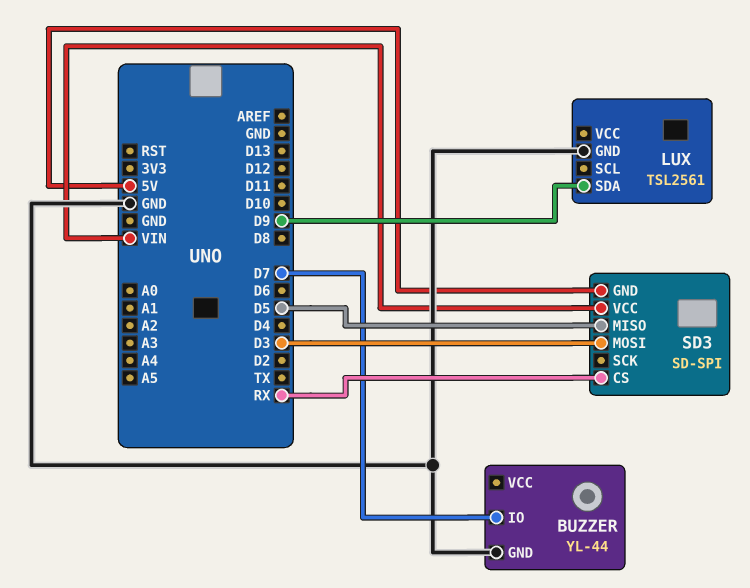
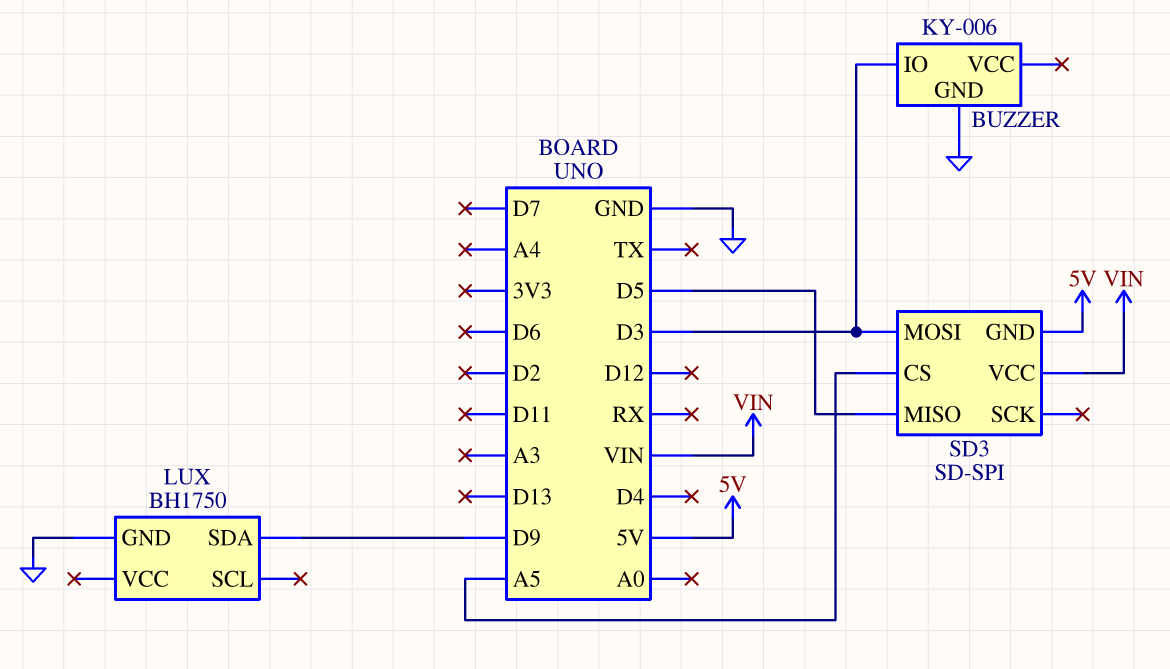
BUZZER: YL-44 -> KY-006
BUZZER pin IO: D7 -> D3
LUX: TSL2561 -> BH1750
SD3 pin CS: RX -> A5

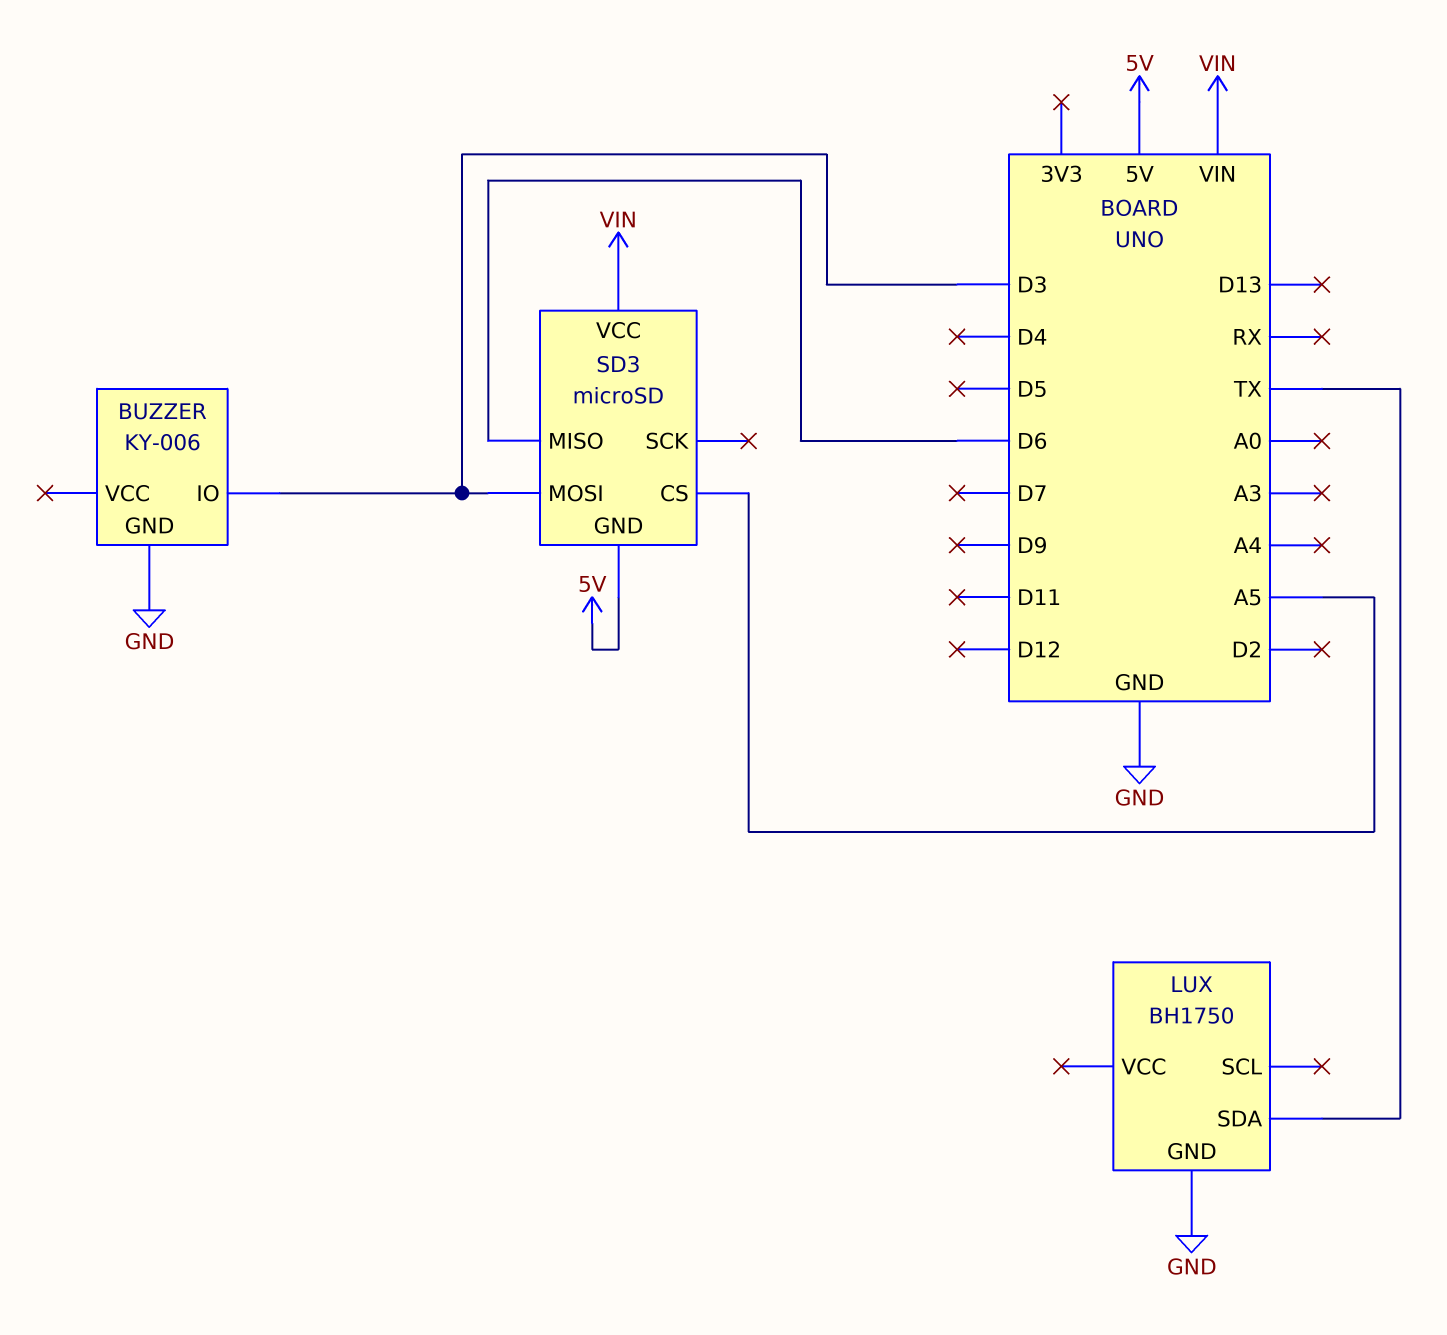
LUX pin SDA: D9 -> TX
SD3: SD-SPI -> microSD
SD3 pin MISO: D5 -> D6

